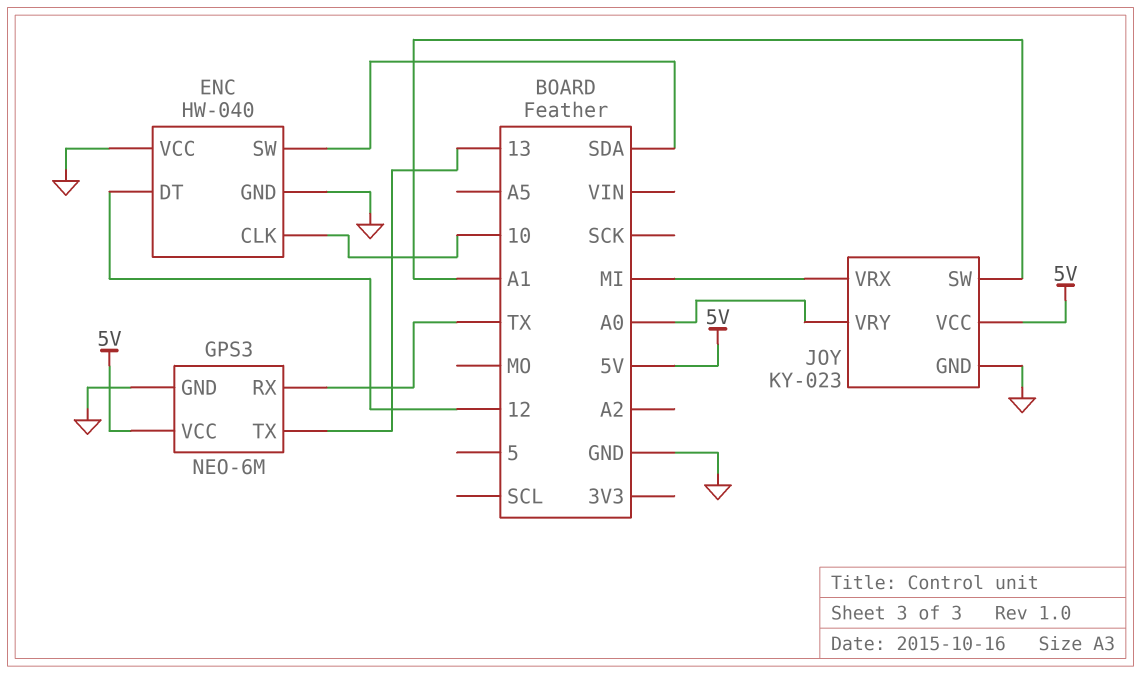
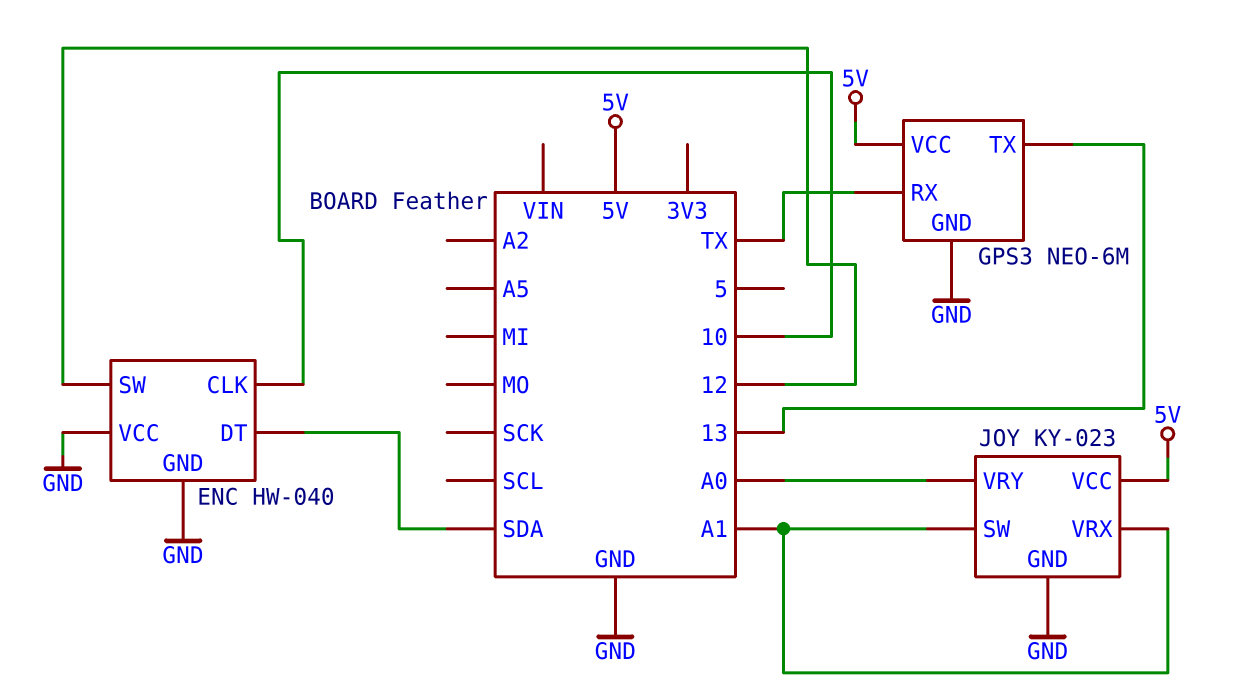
ENC pin DT: 12 -> SDA
ENC pin SW: SDA -> 12
JOY pin VRX: MI -> A1

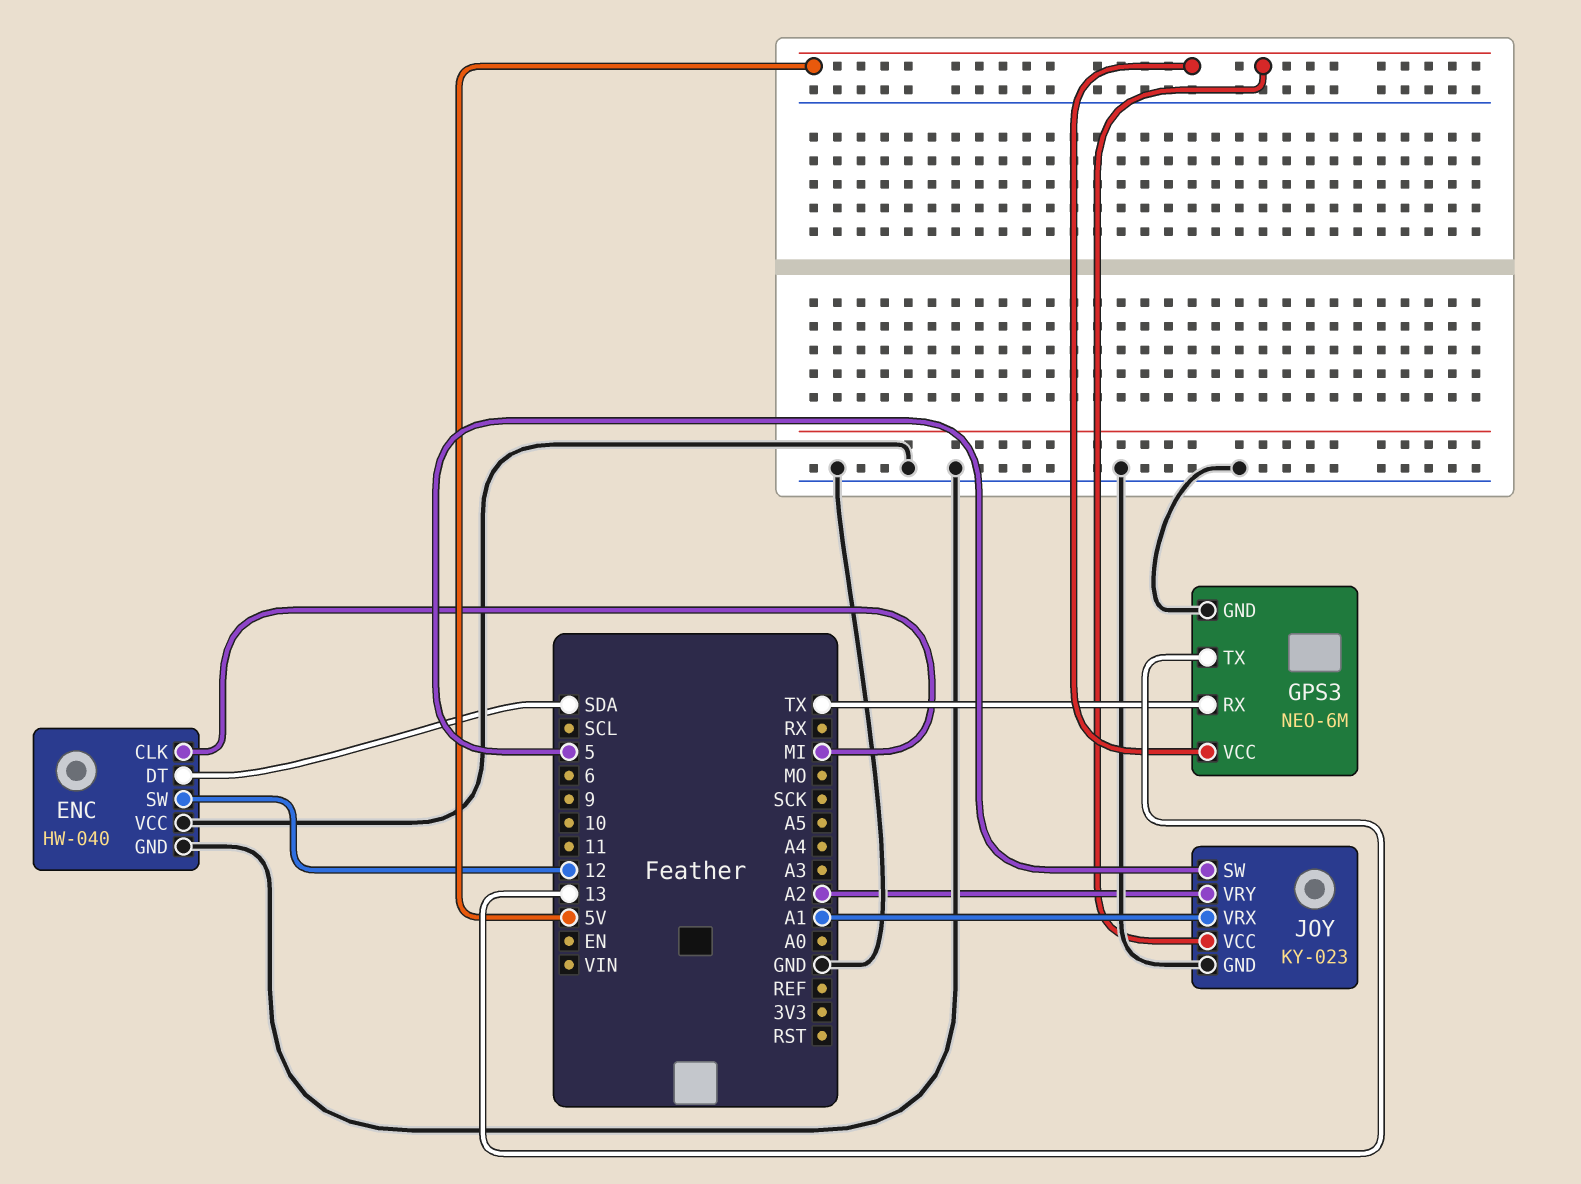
ENC pin CLK: 10 -> MI
JOY pin SW: A1 -> 5
JOY pin VRY: A0 -> A2

